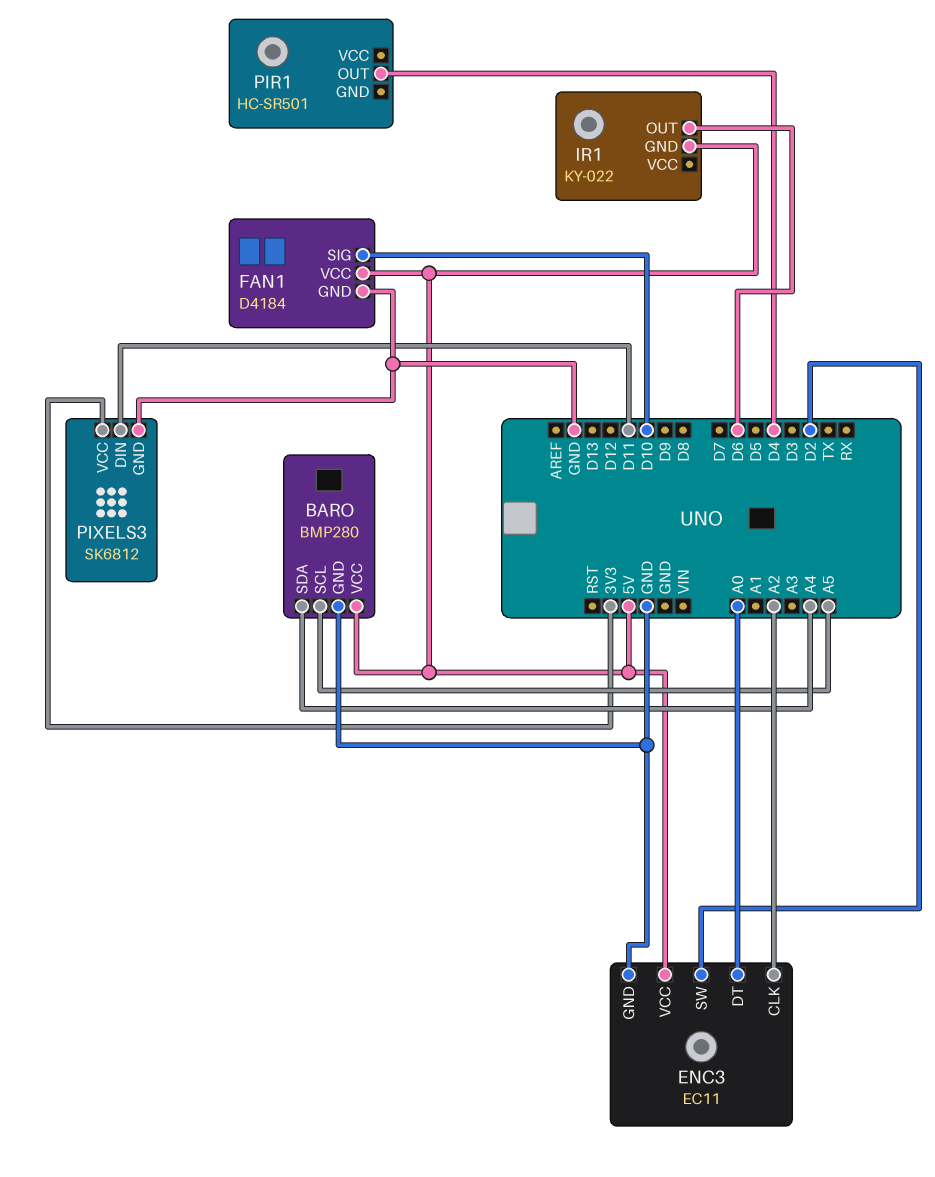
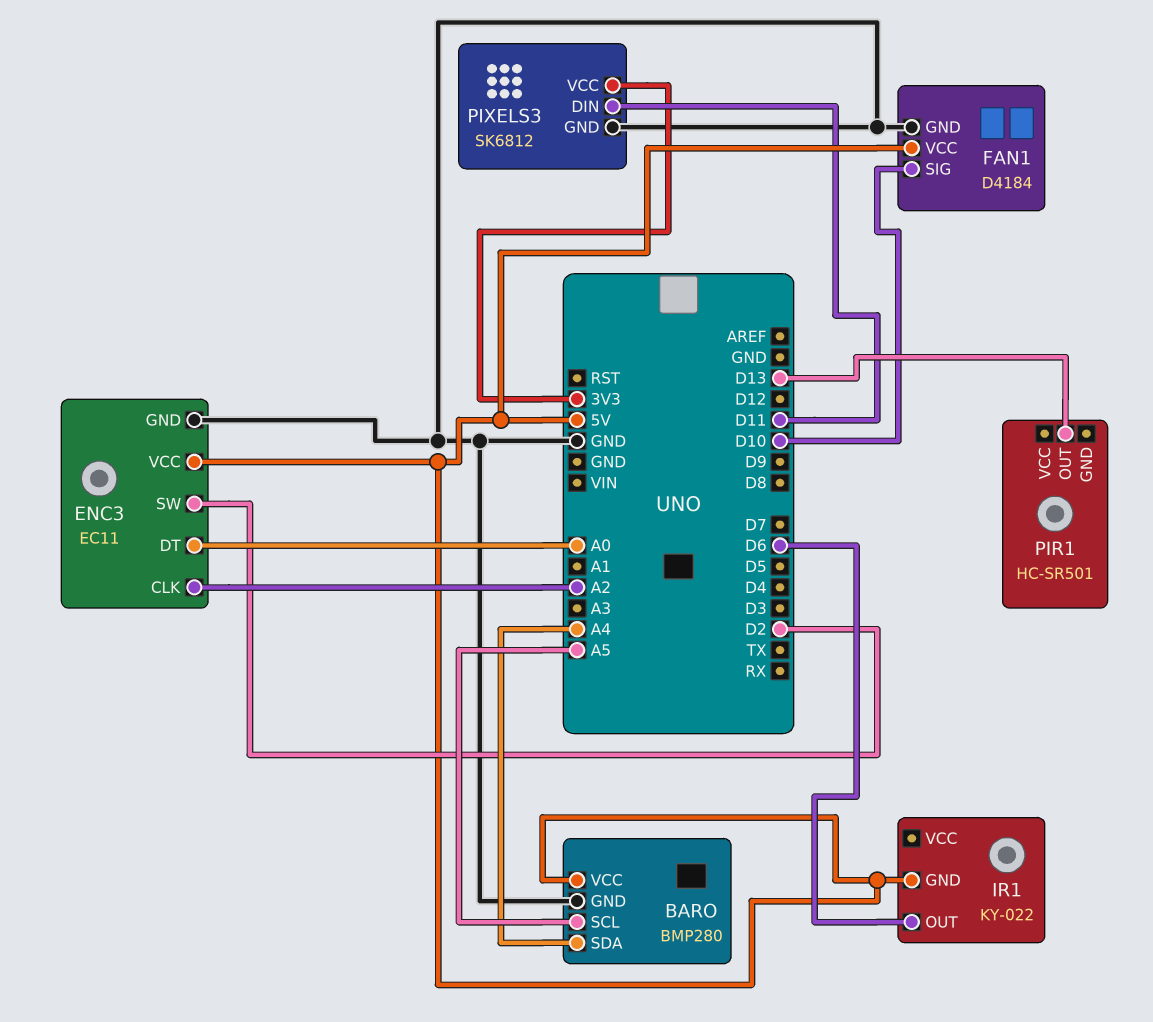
PIR1 pin OUT: D4 -> D13

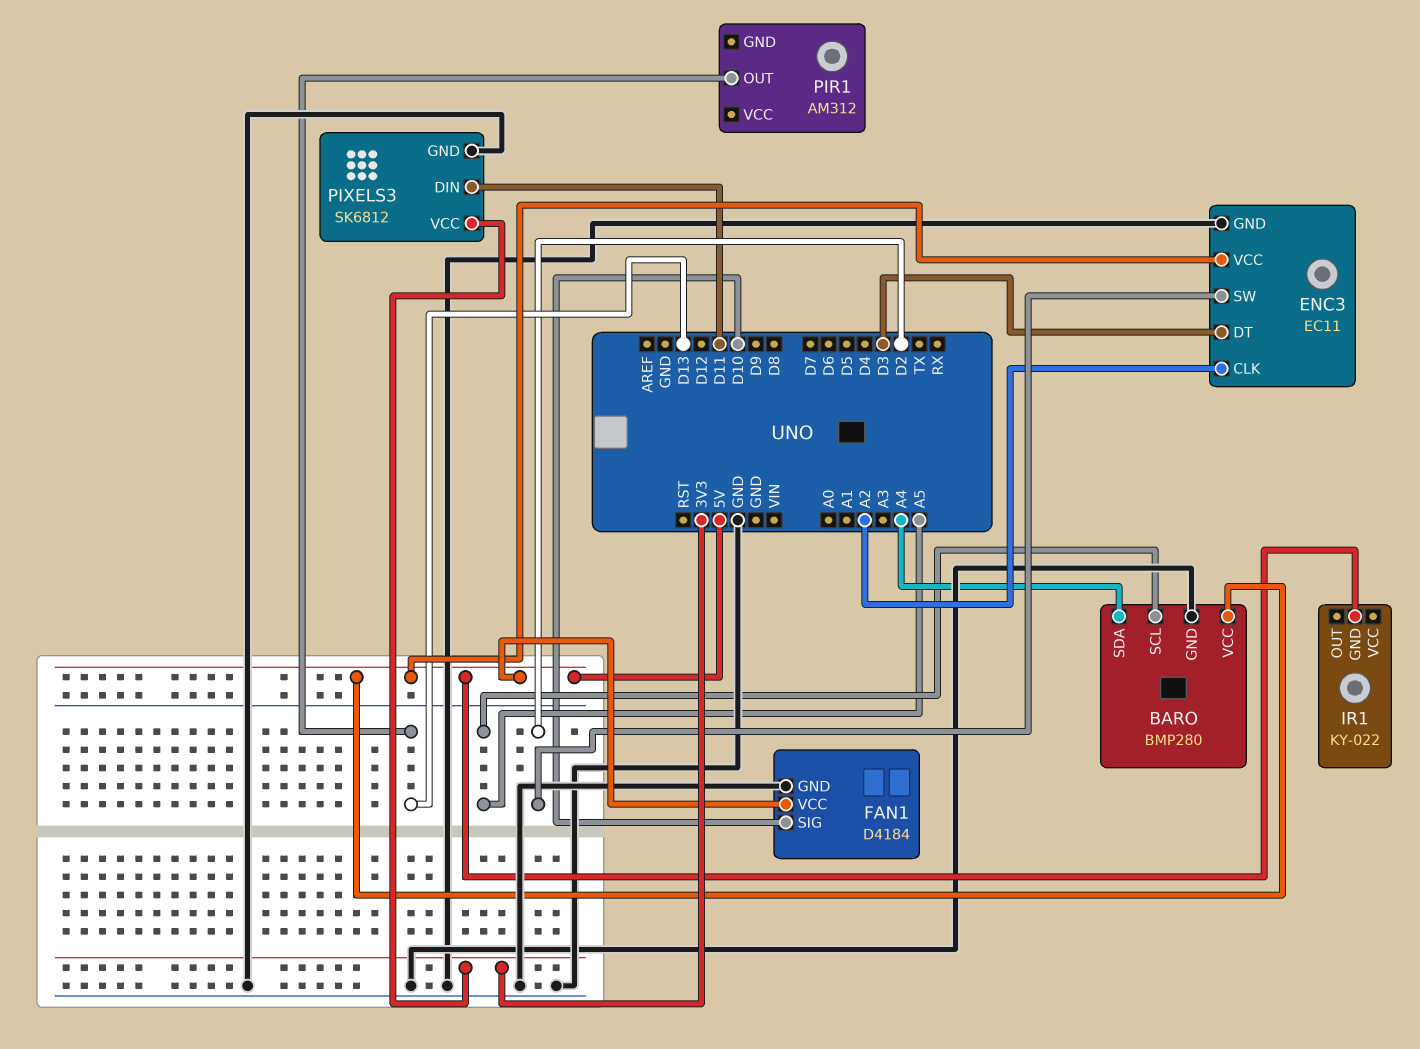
ENC3 pin DT: A0 -> D3
IR1 pin OUT: D6 -> none
PIR1: HC-SR501 -> AM312

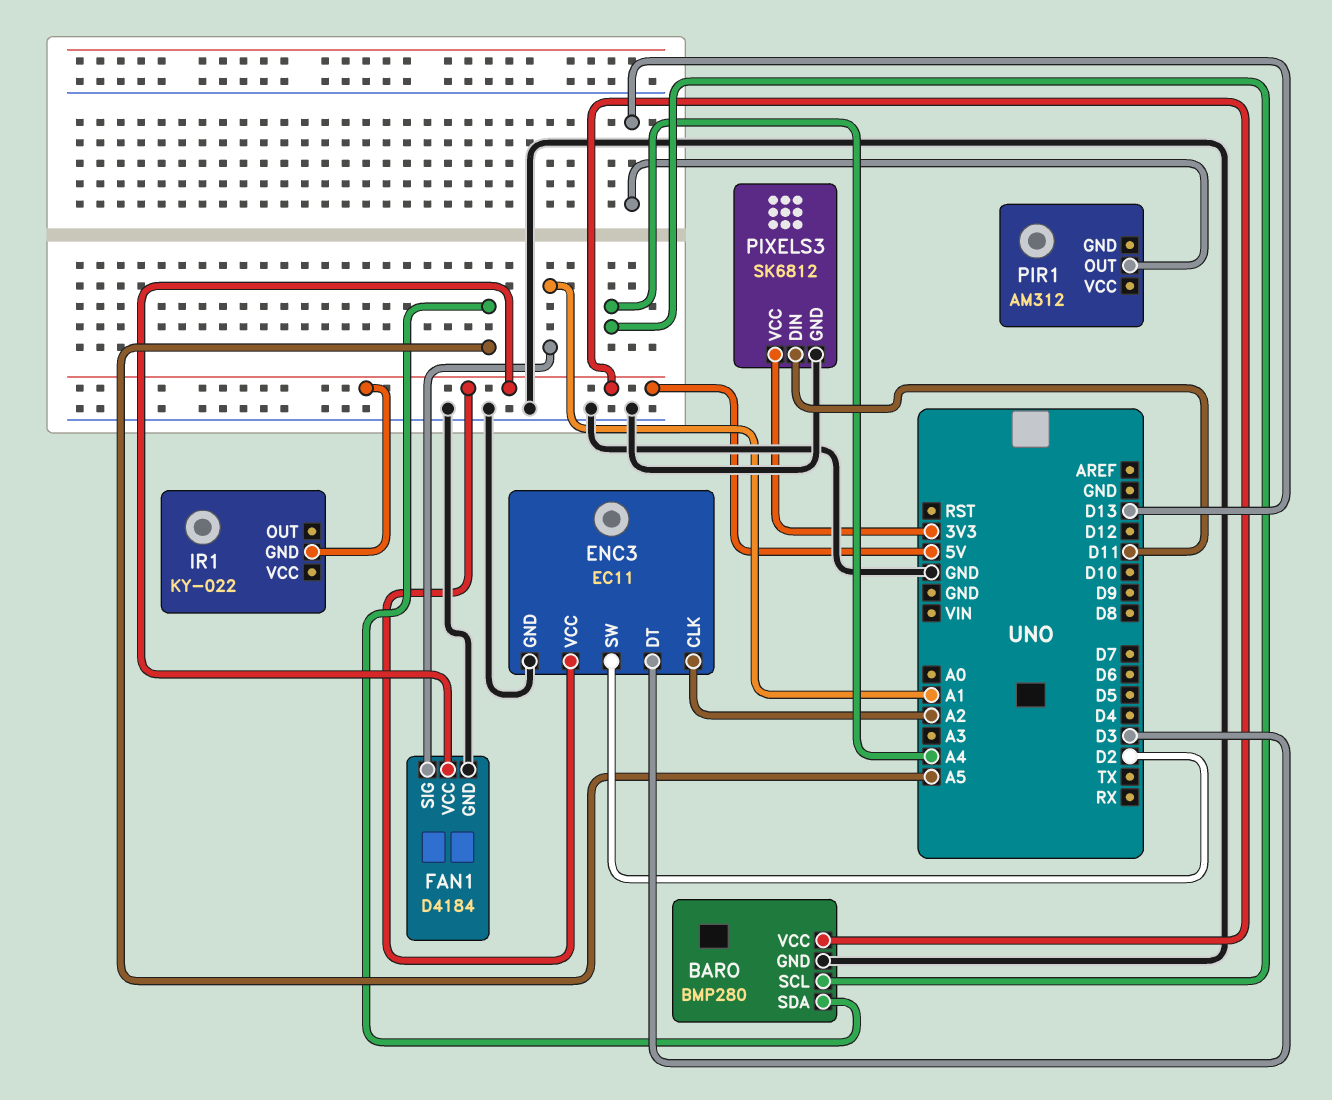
BARO pin SCL: A5 -> A4
BARO pin SDA: A4 -> A5
FAN1 pin SIG: D10 -> A1

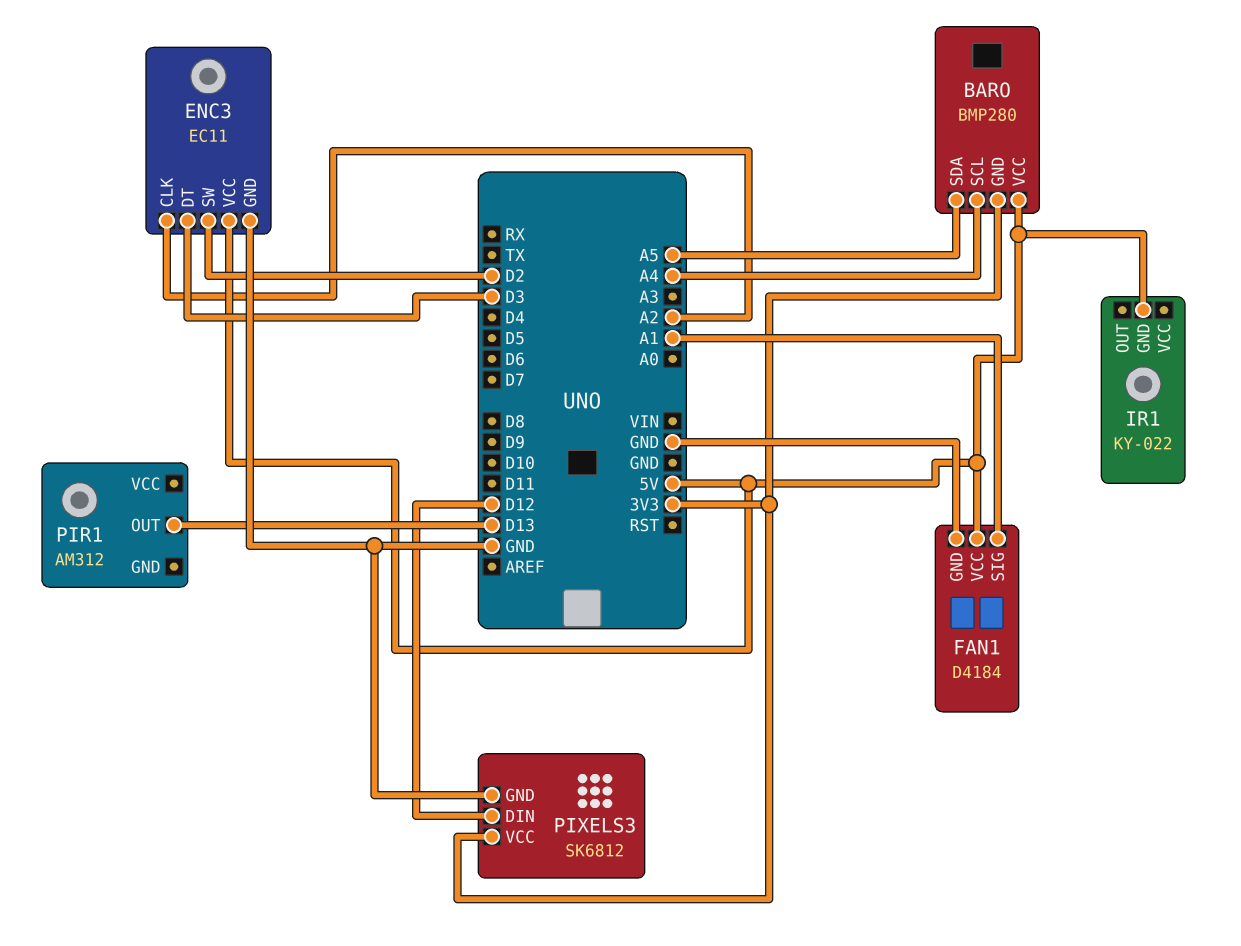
BARO pin GND: GND -> 3V3
PIXELS3 pin DIN: D11 -> D12

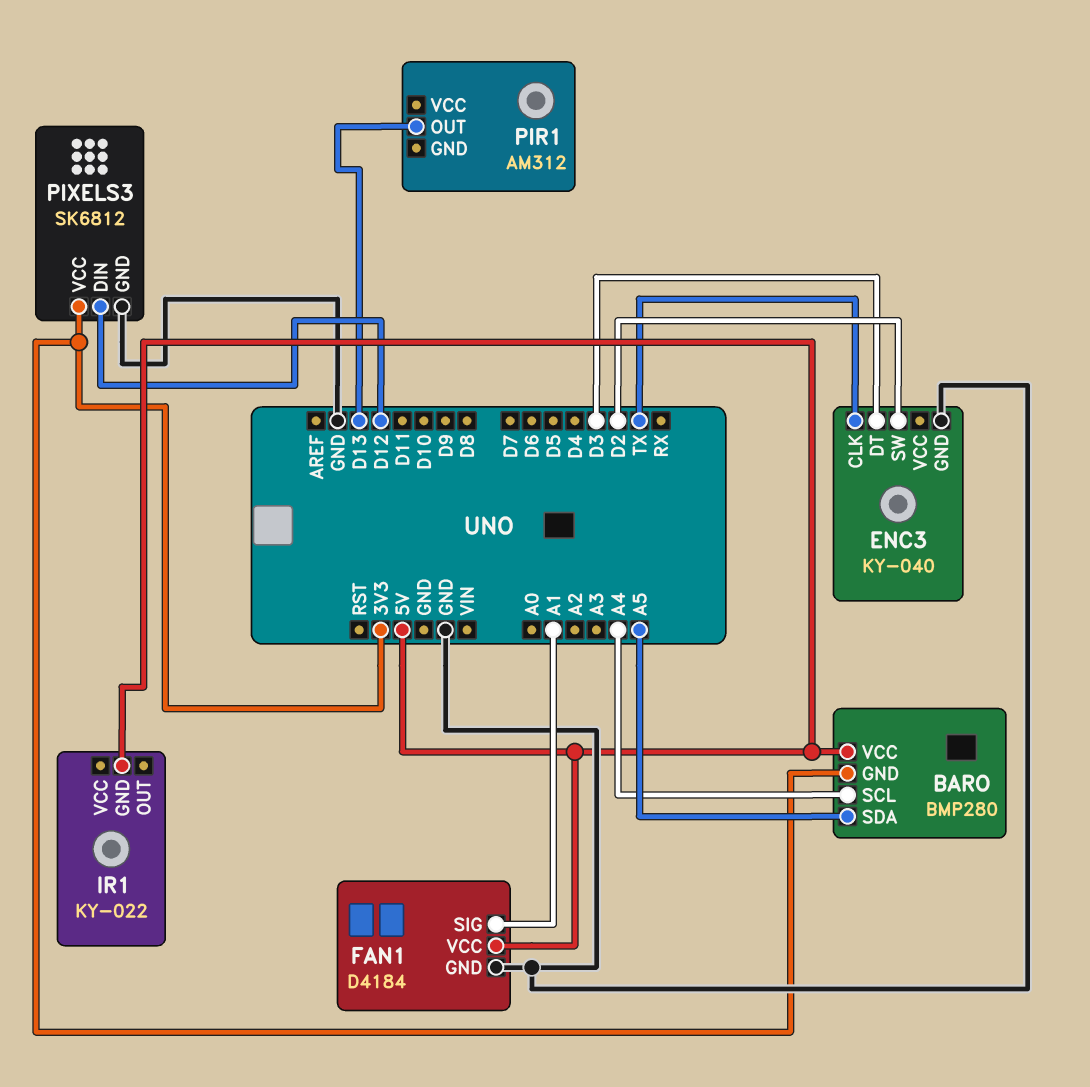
ENC3: EC11 -> KY-040
ENC3 pin CLK: A2 -> TX
ENC3 pin VCC: 5V -> none

